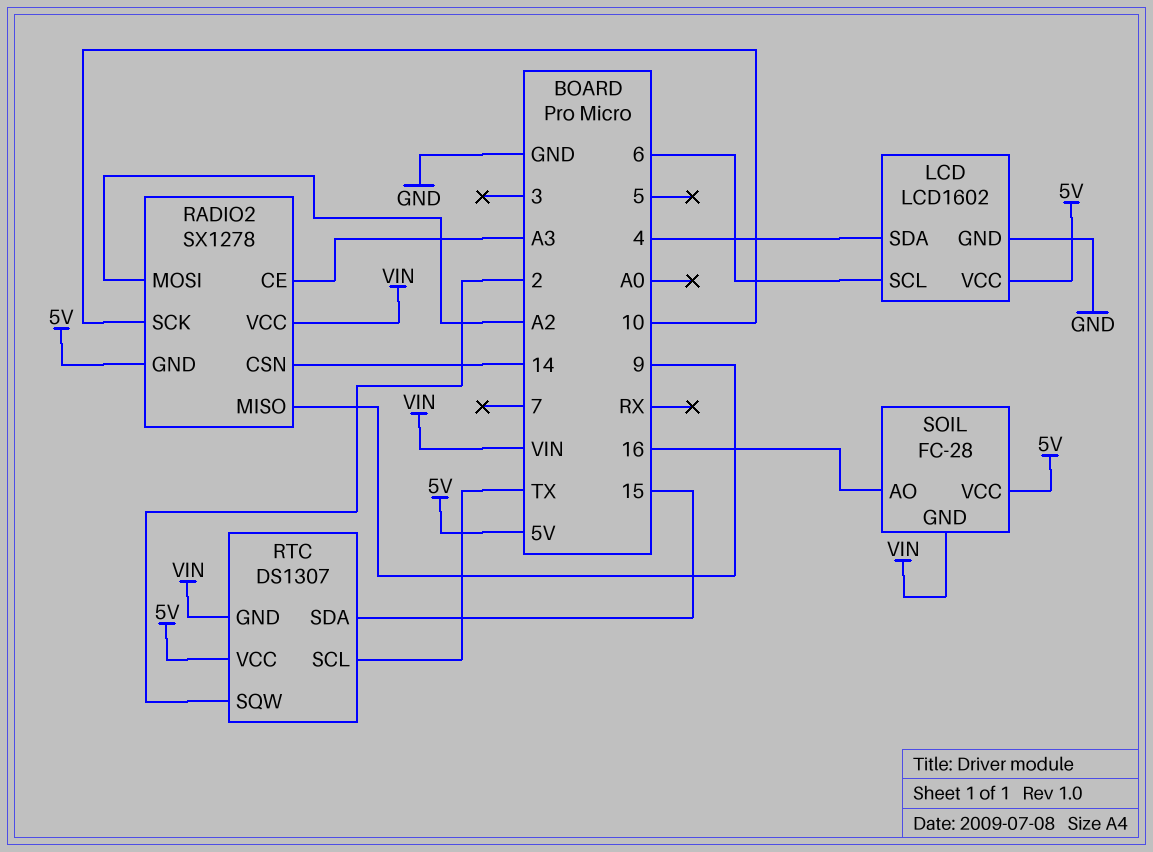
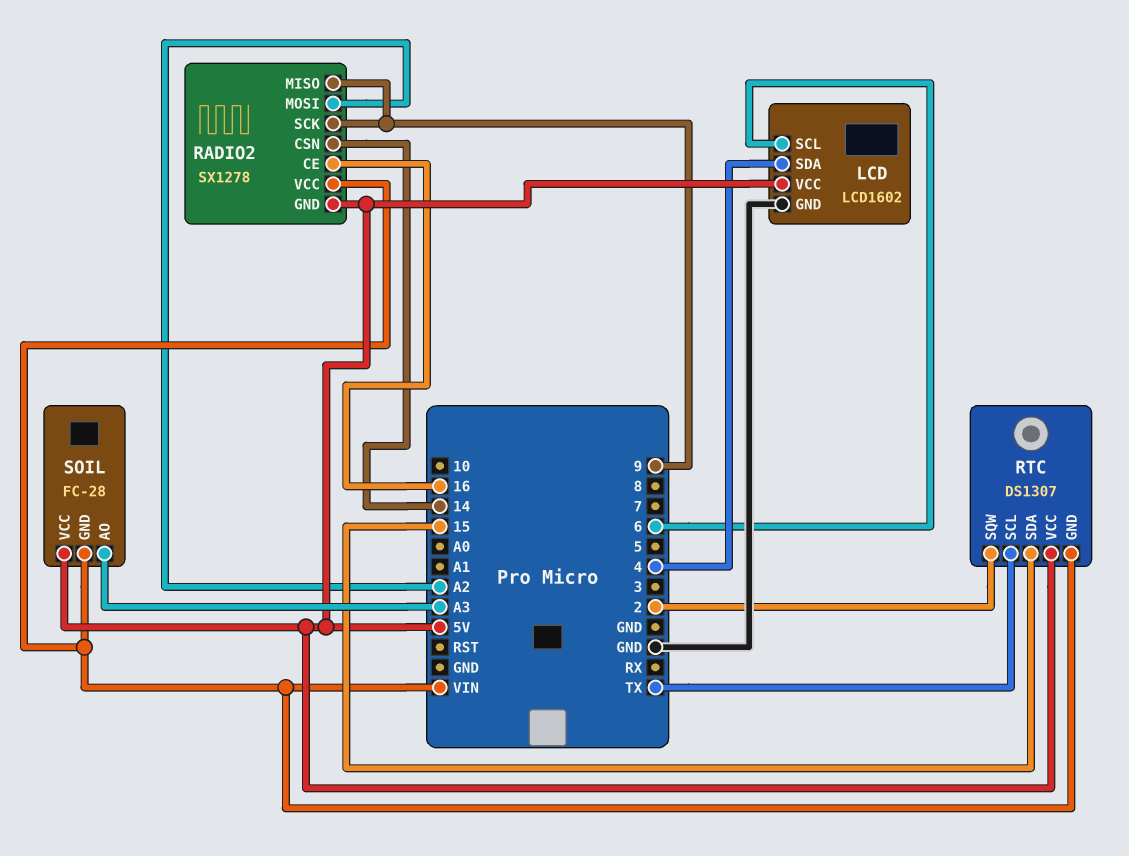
RADIO2 pin CE: A3 -> 16
RADIO2 pin SCK: 10 -> 9
SOIL pin AO: 16 -> A3

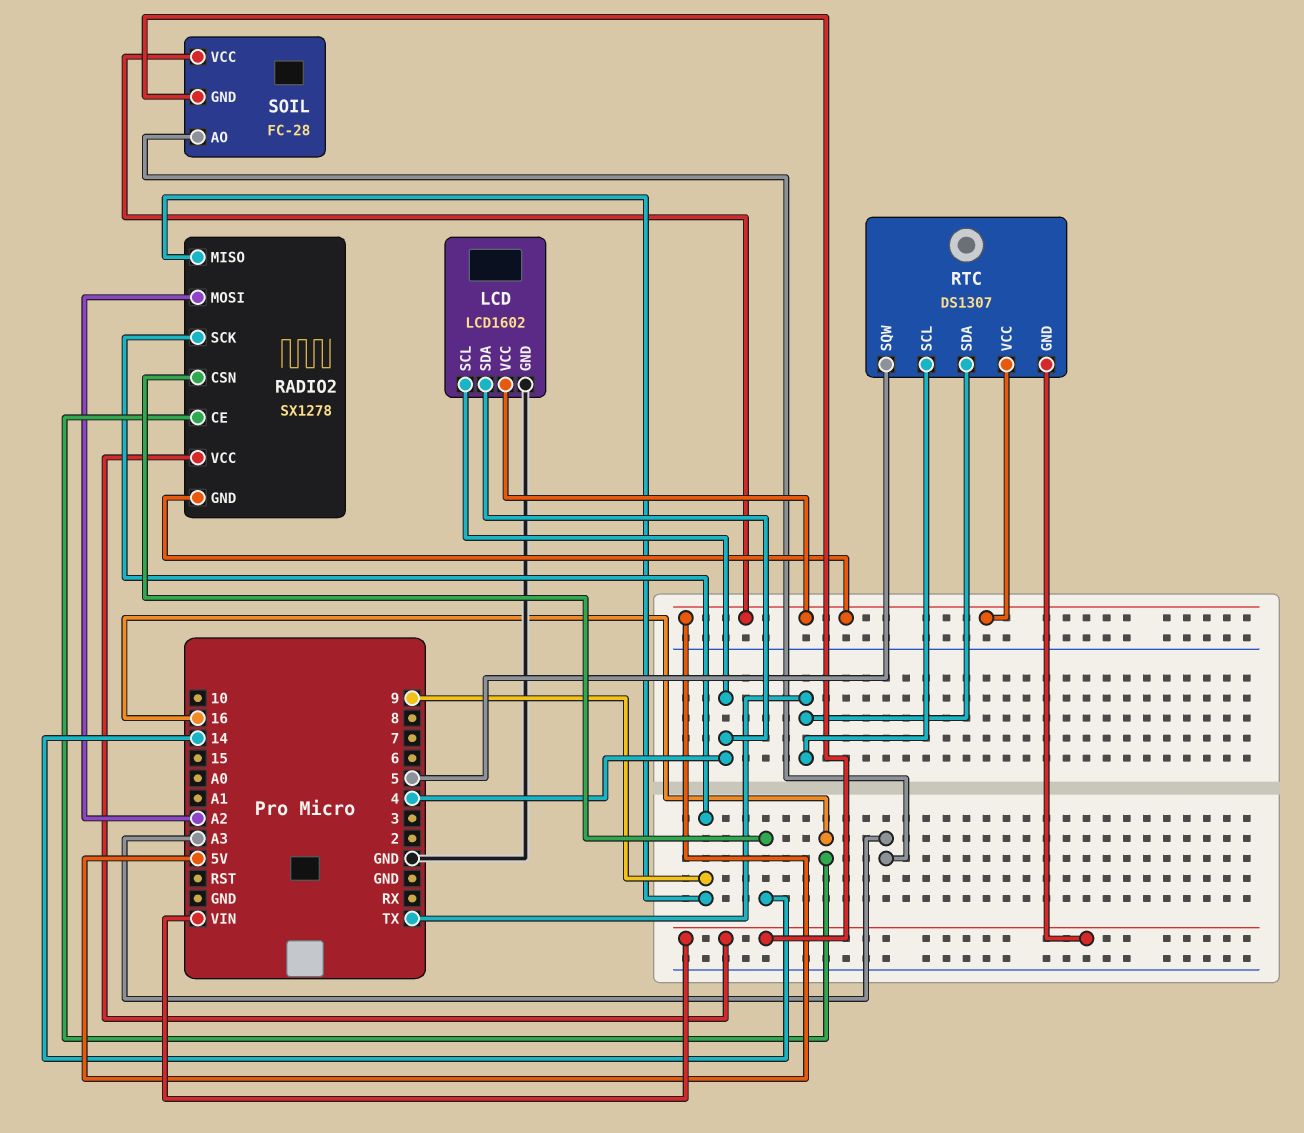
LCD pin SCL: 6 -> 4
RTC pin SDA: 15 -> TX
RTC pin SQW: 2 -> 5

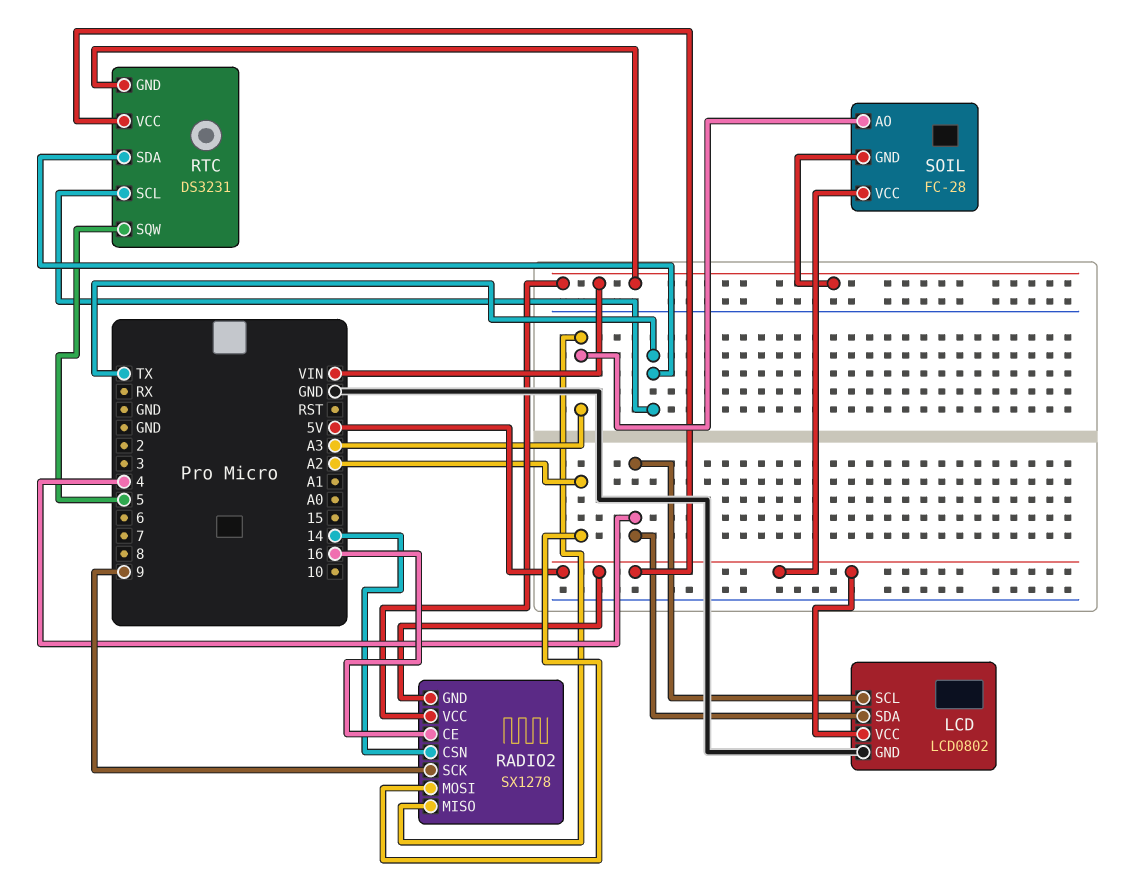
LCD: LCD1602 -> LCD0802
RADIO2 pin MISO: 9 -> A3
RTC: DS1307 -> DS3231

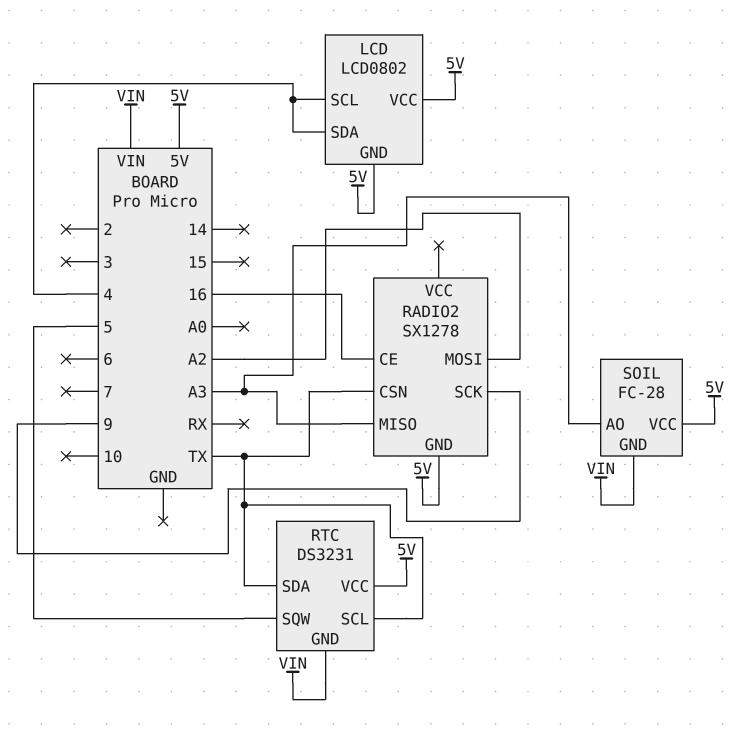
LCD pin GND: GND -> 5V
RADIO2 pin CSN: 14 -> TX
RADIO2 pin VCC: VIN -> none

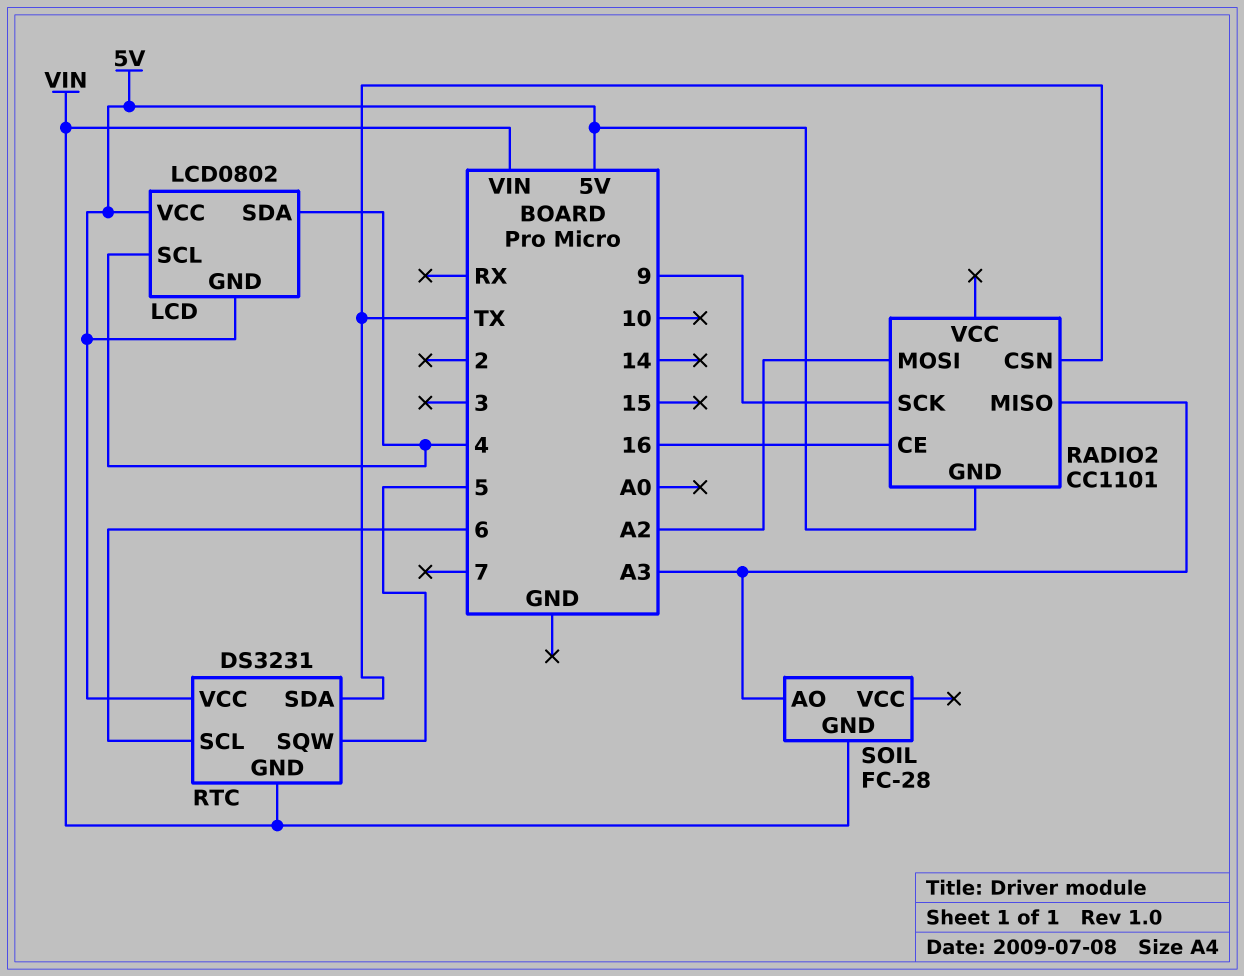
RADIO2: SX1278 -> CC1101
RTC pin SCL: TX -> 6
SOIL pin VCC: 5V -> none

